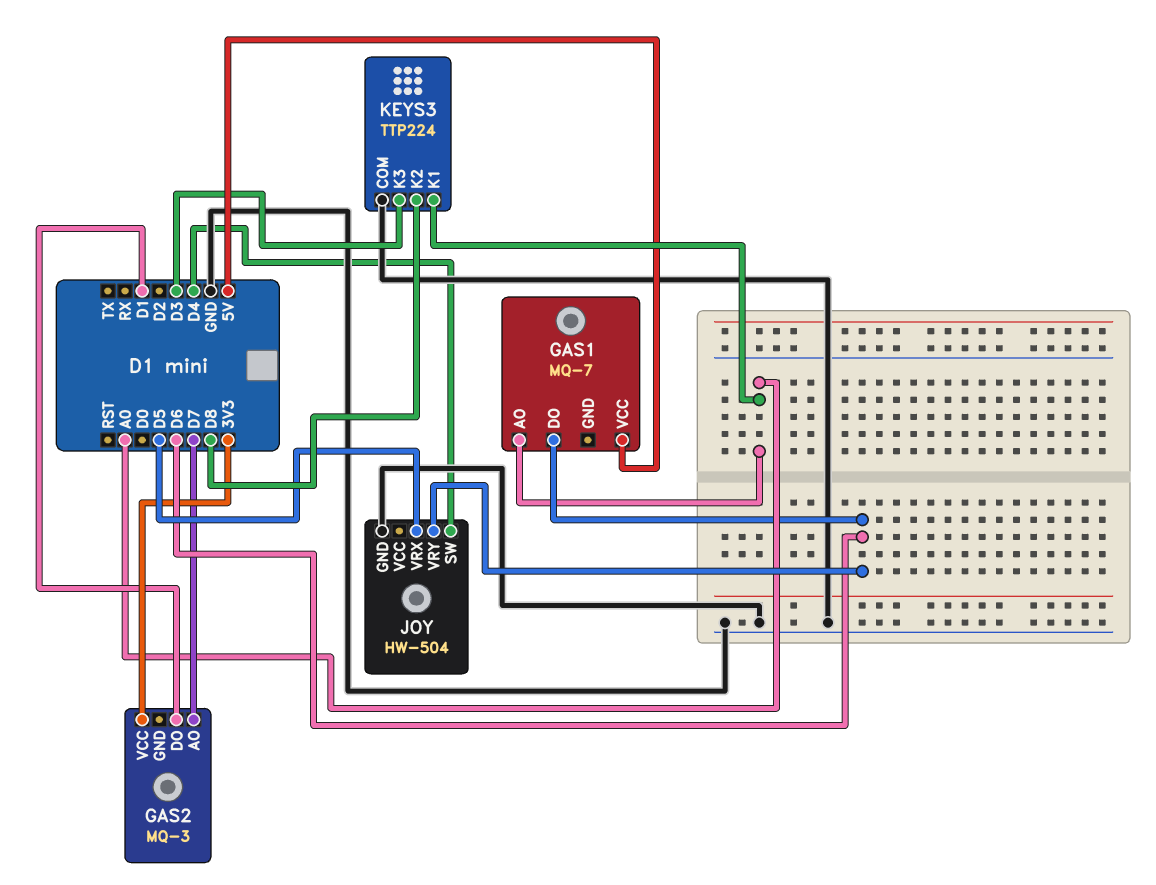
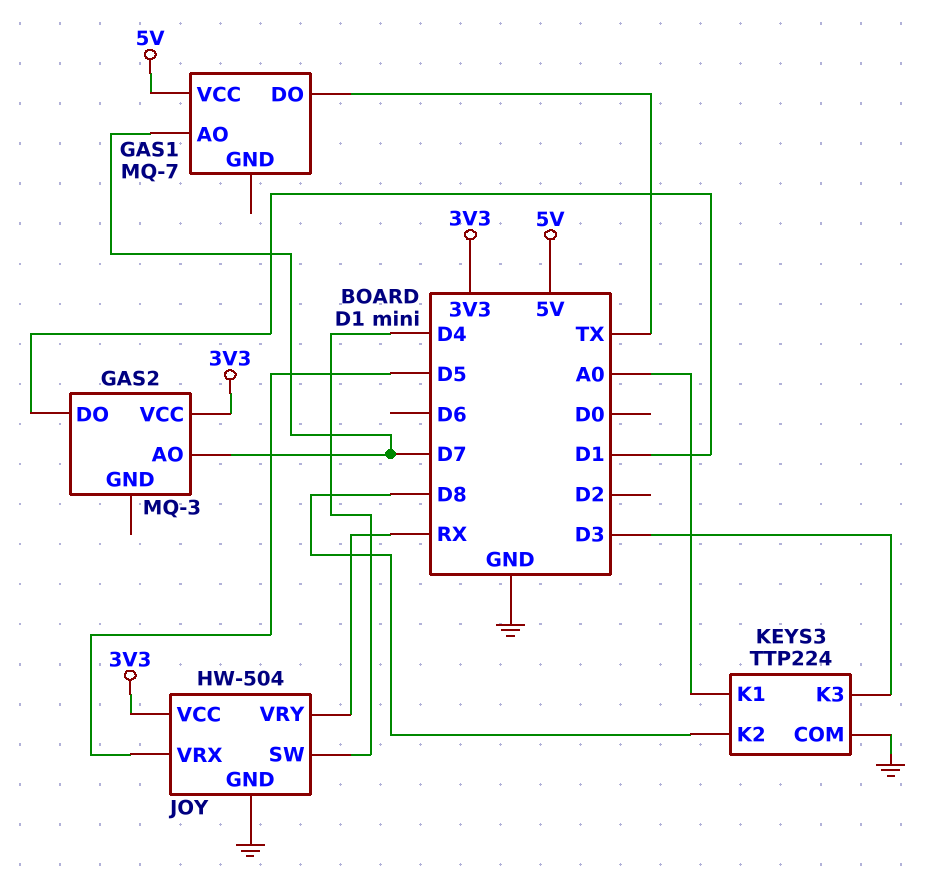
GAS1 pin AO: A0 -> D7
GAS1 pin DO: D6 -> TX
JOY pin VCC: none -> 3V3
JOY pin VRY: D6 -> RX

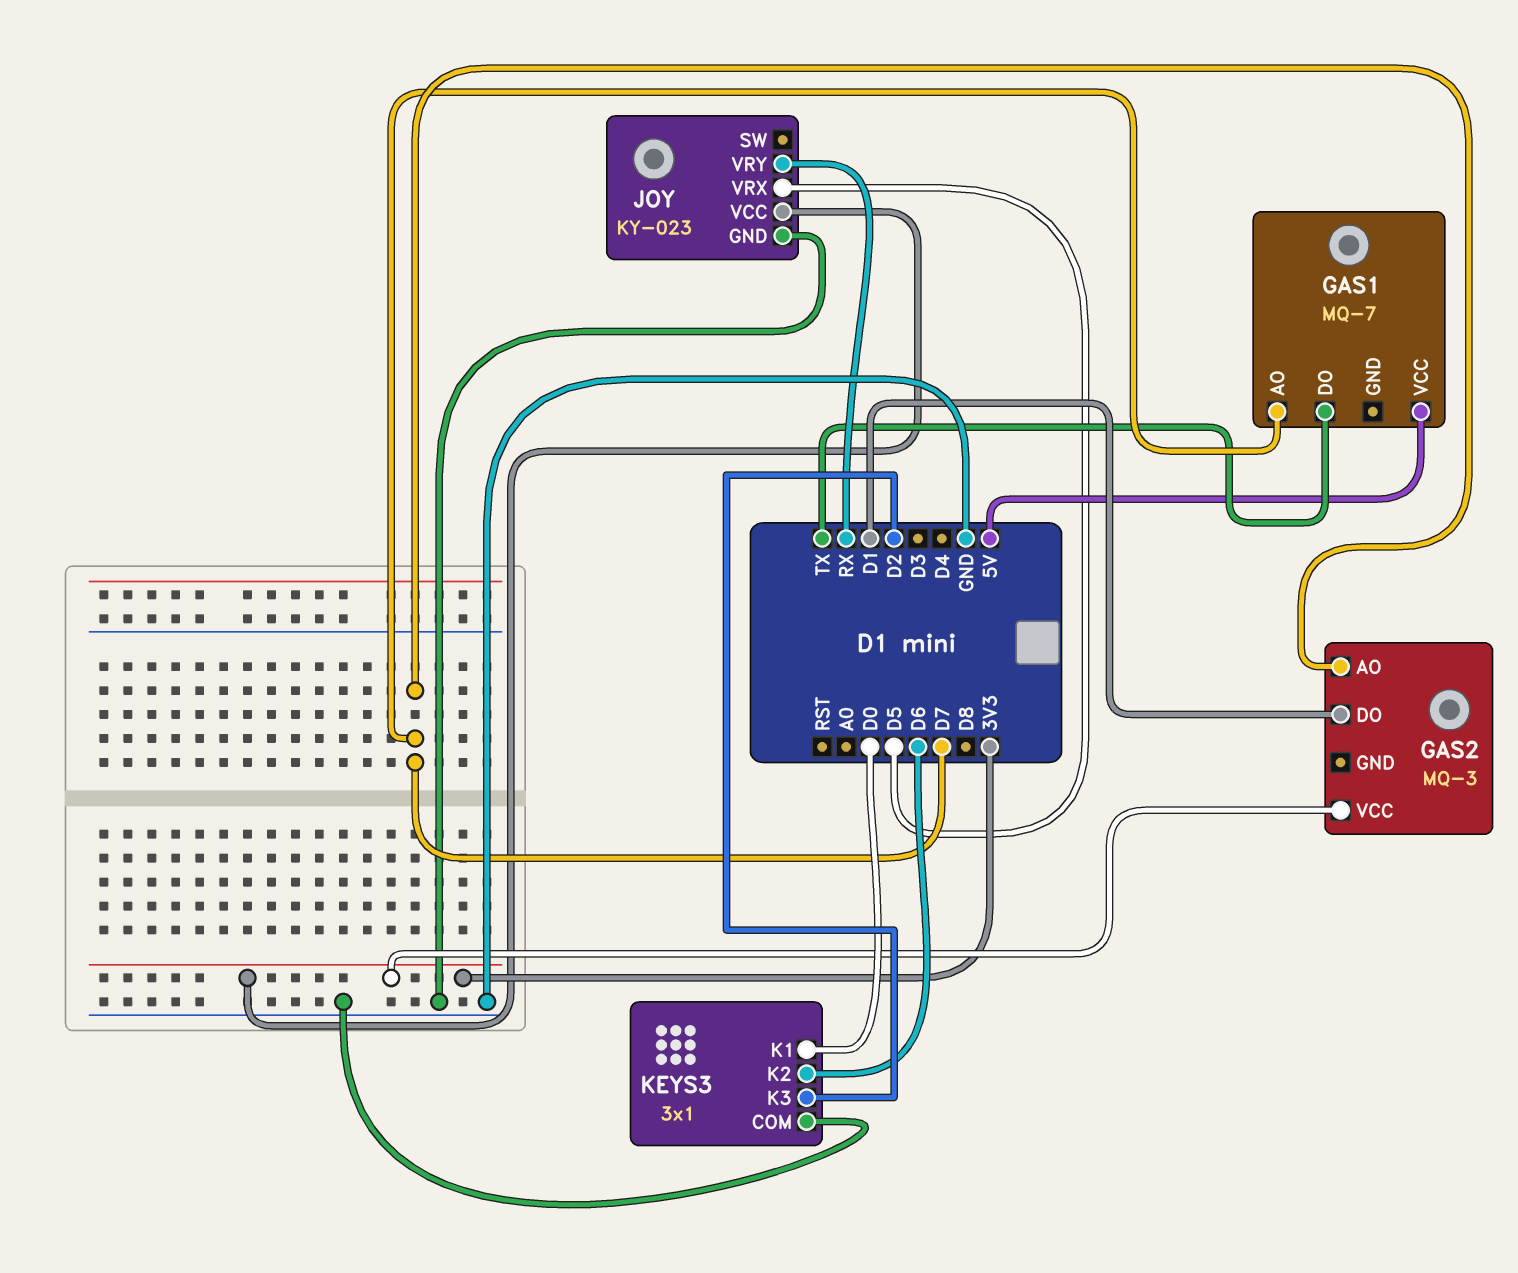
JOY: HW-504 -> KY-023
JOY pin SW: D4 -> none
KEYS3: TTP224 -> 3x1
KEYS3 pin K1: A0 -> D0
KEYS3 pin K2: D8 -> D6
KEYS3 pin K3: D3 -> D2

